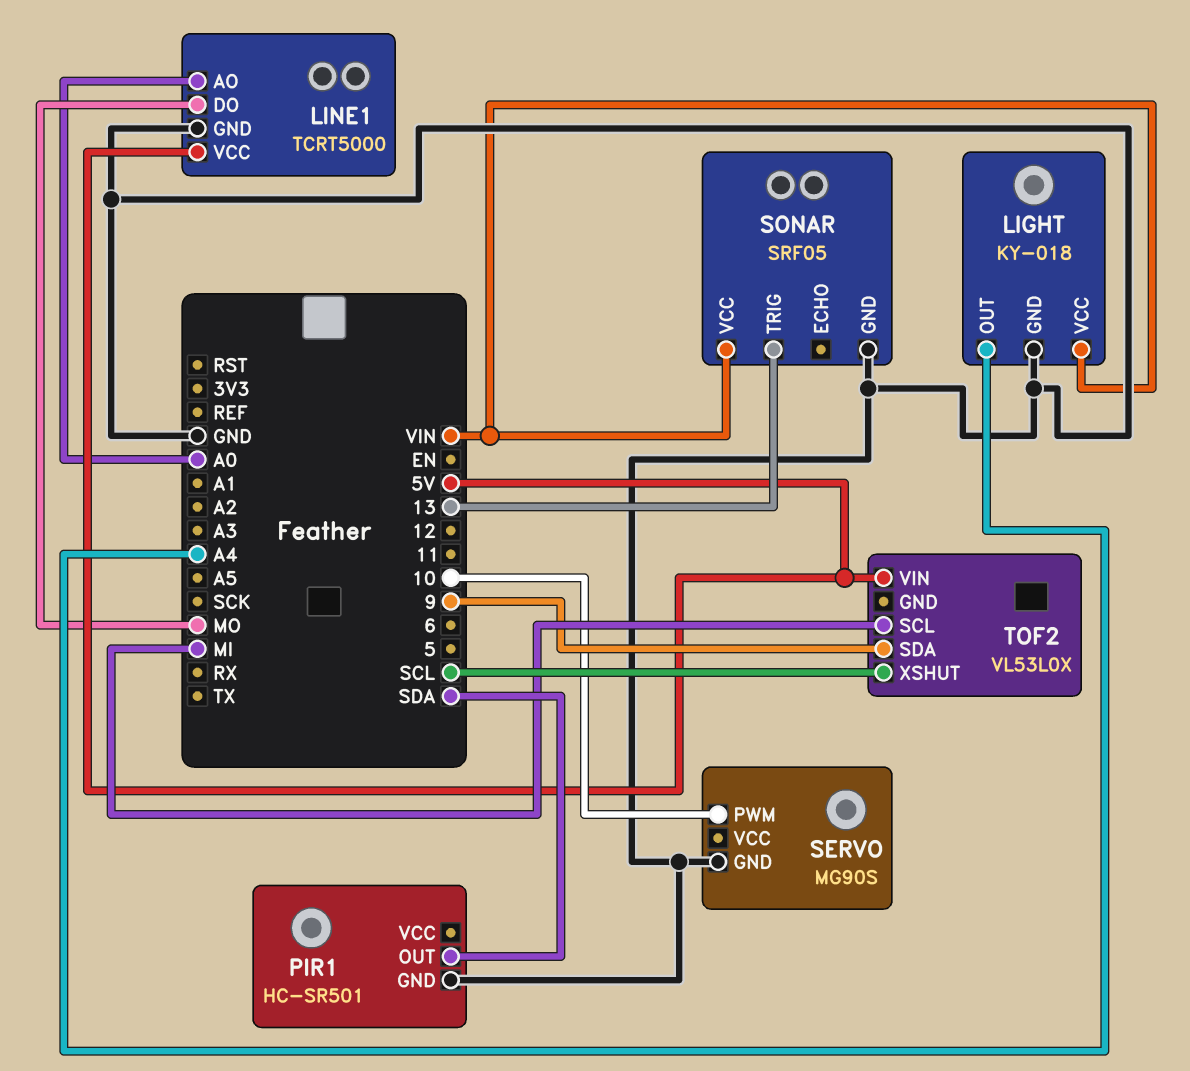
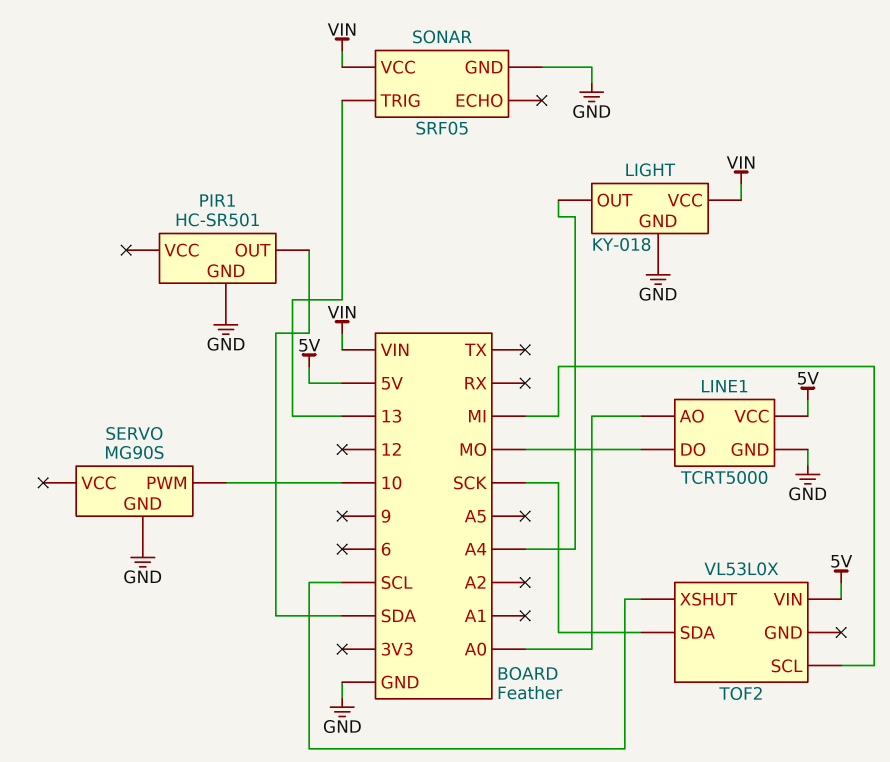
TOF2 pin SDA: 9 -> SCK

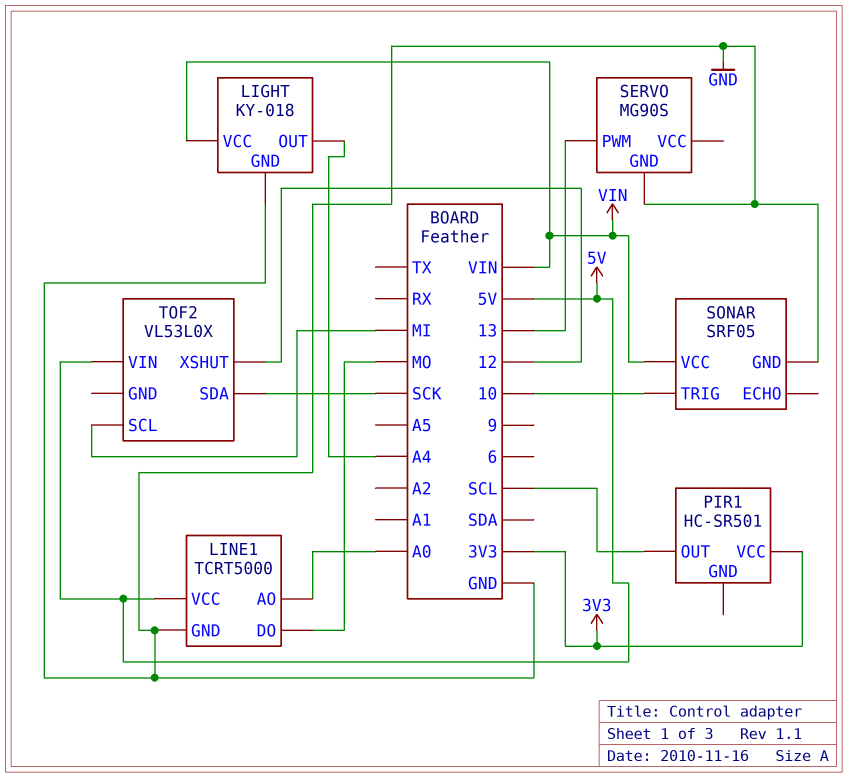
PIR1 pin GND: GND -> none
PIR1 pin OUT: SDA -> SCL
PIR1 pin VCC: none -> 3V3
SERVO pin PWM: 10 -> 13
SONAR pin TRIG: 13 -> 10
TOF2 pin XSHUT: SCL -> 12

